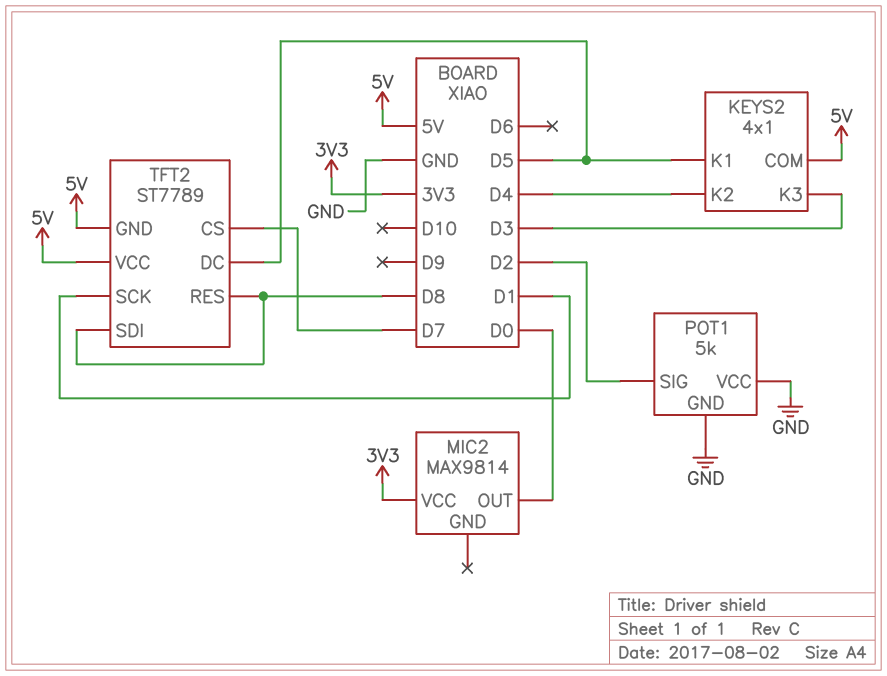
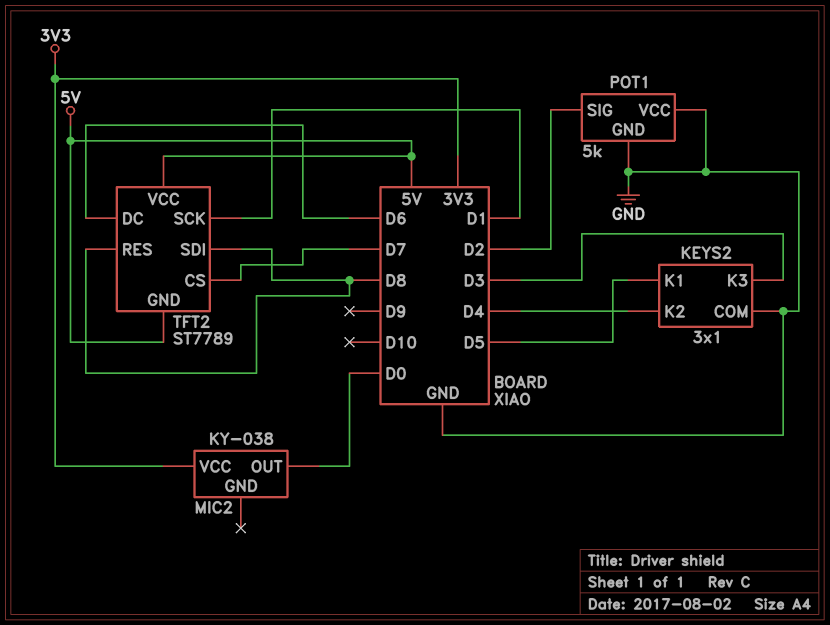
KEYS2: 4x1 -> 3x1
KEYS2 pin COM: 5V -> GND
MIC2: MAX9814 -> KY-038
TFT2 pin DC: D5 -> D6

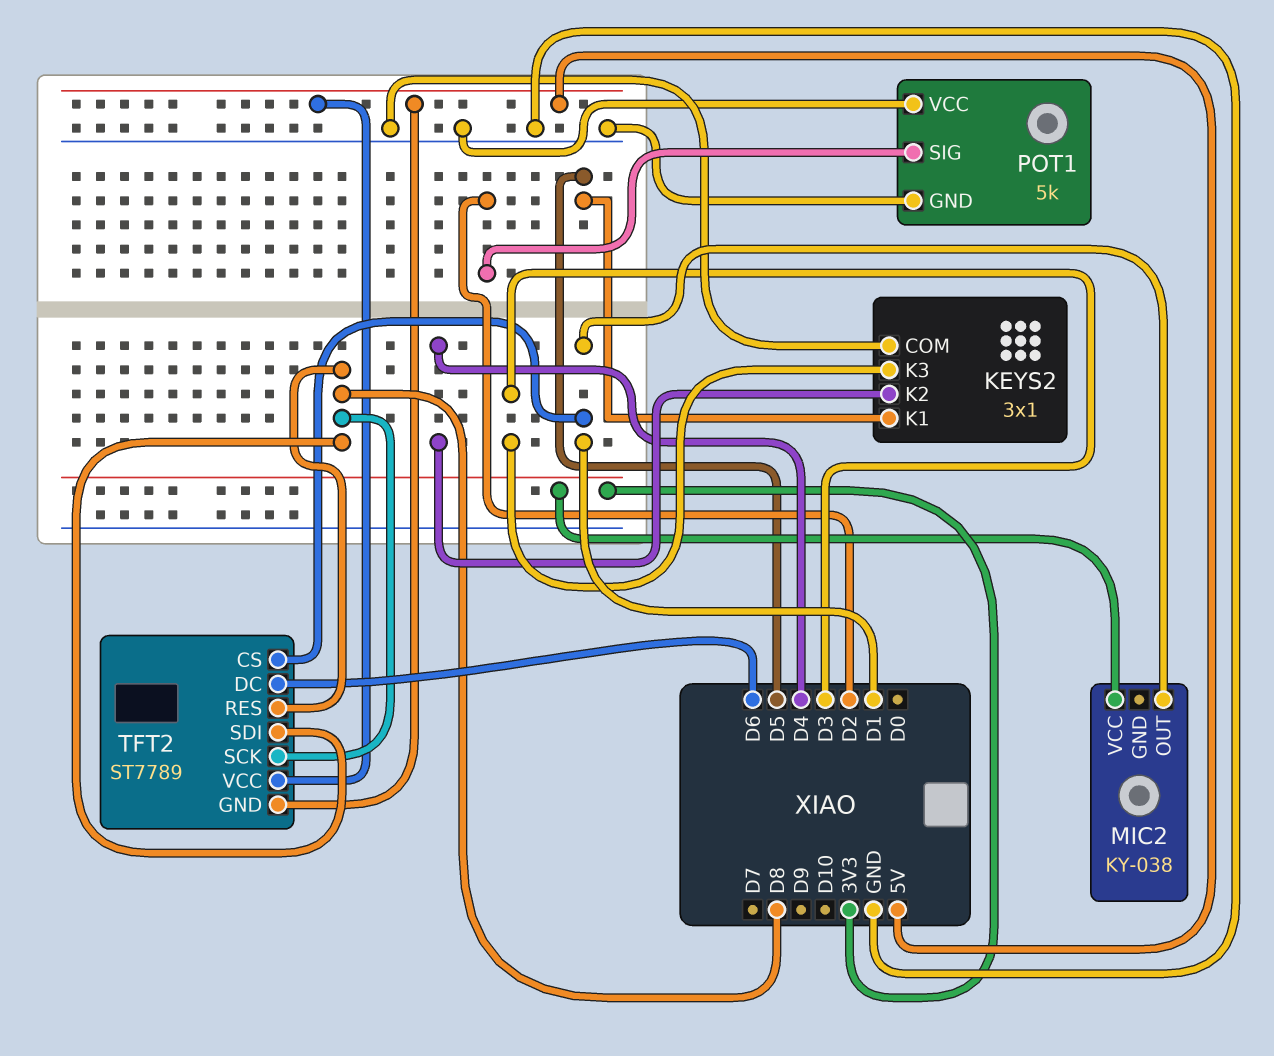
MIC2 pin OUT: D0 -> D1
TFT2 pin CS: D7 -> D1
TFT2 pin SCK: D1 -> D8

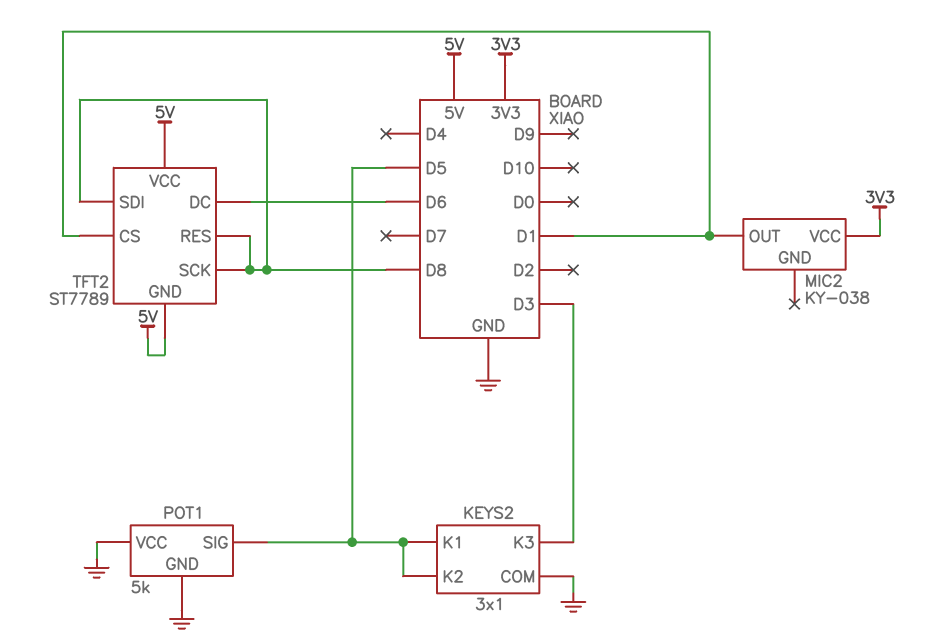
KEYS2 pin K2: D4 -> D5
POT1 pin SIG: D2 -> D5

